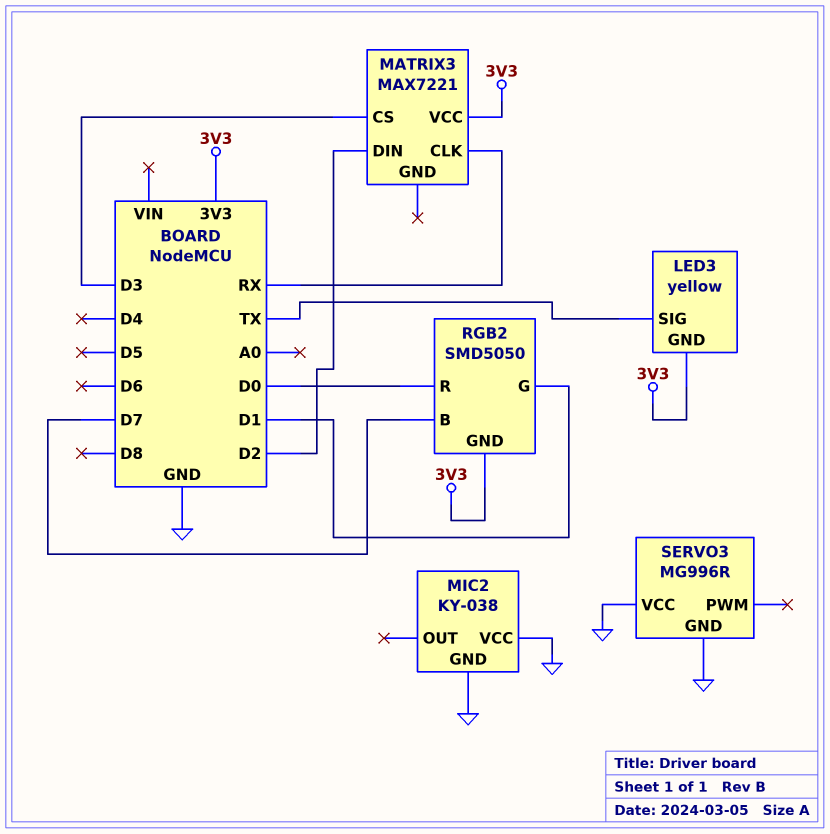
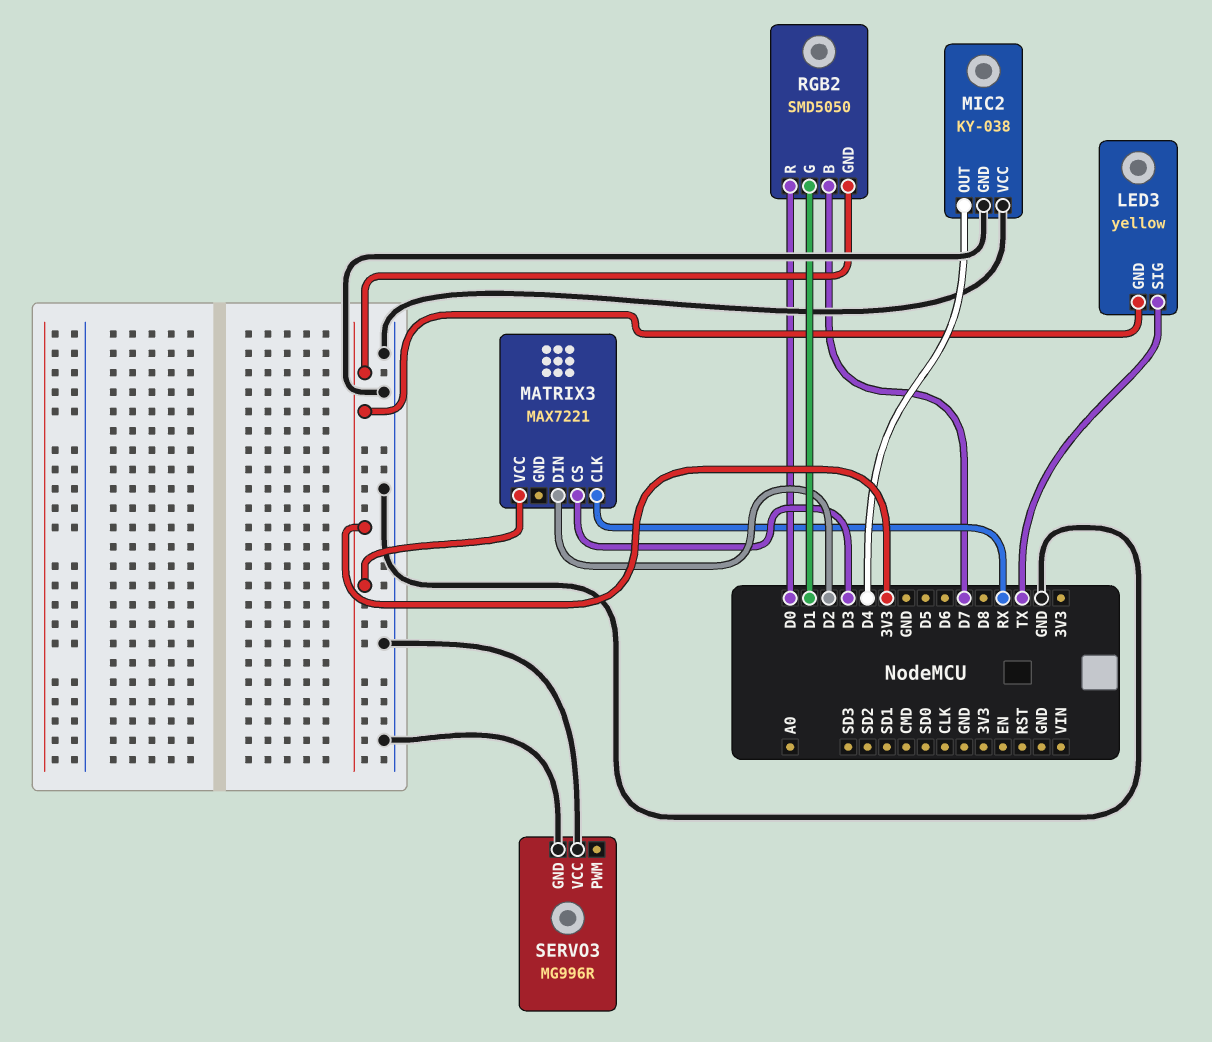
MIC2 pin OUT: none -> D4

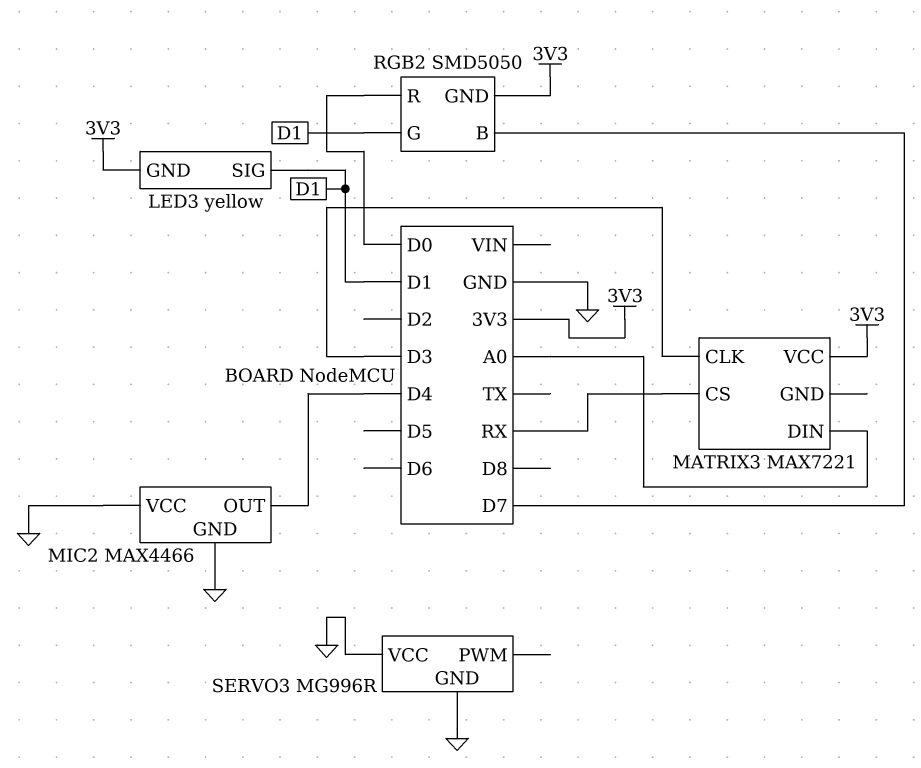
LED3 pin SIG: TX -> D1
MATRIX3 pin CLK: RX -> D3
MATRIX3 pin CS: D3 -> RX
MATRIX3 pin DIN: D2 -> A0
MIC2: KY-038 -> MAX4466

